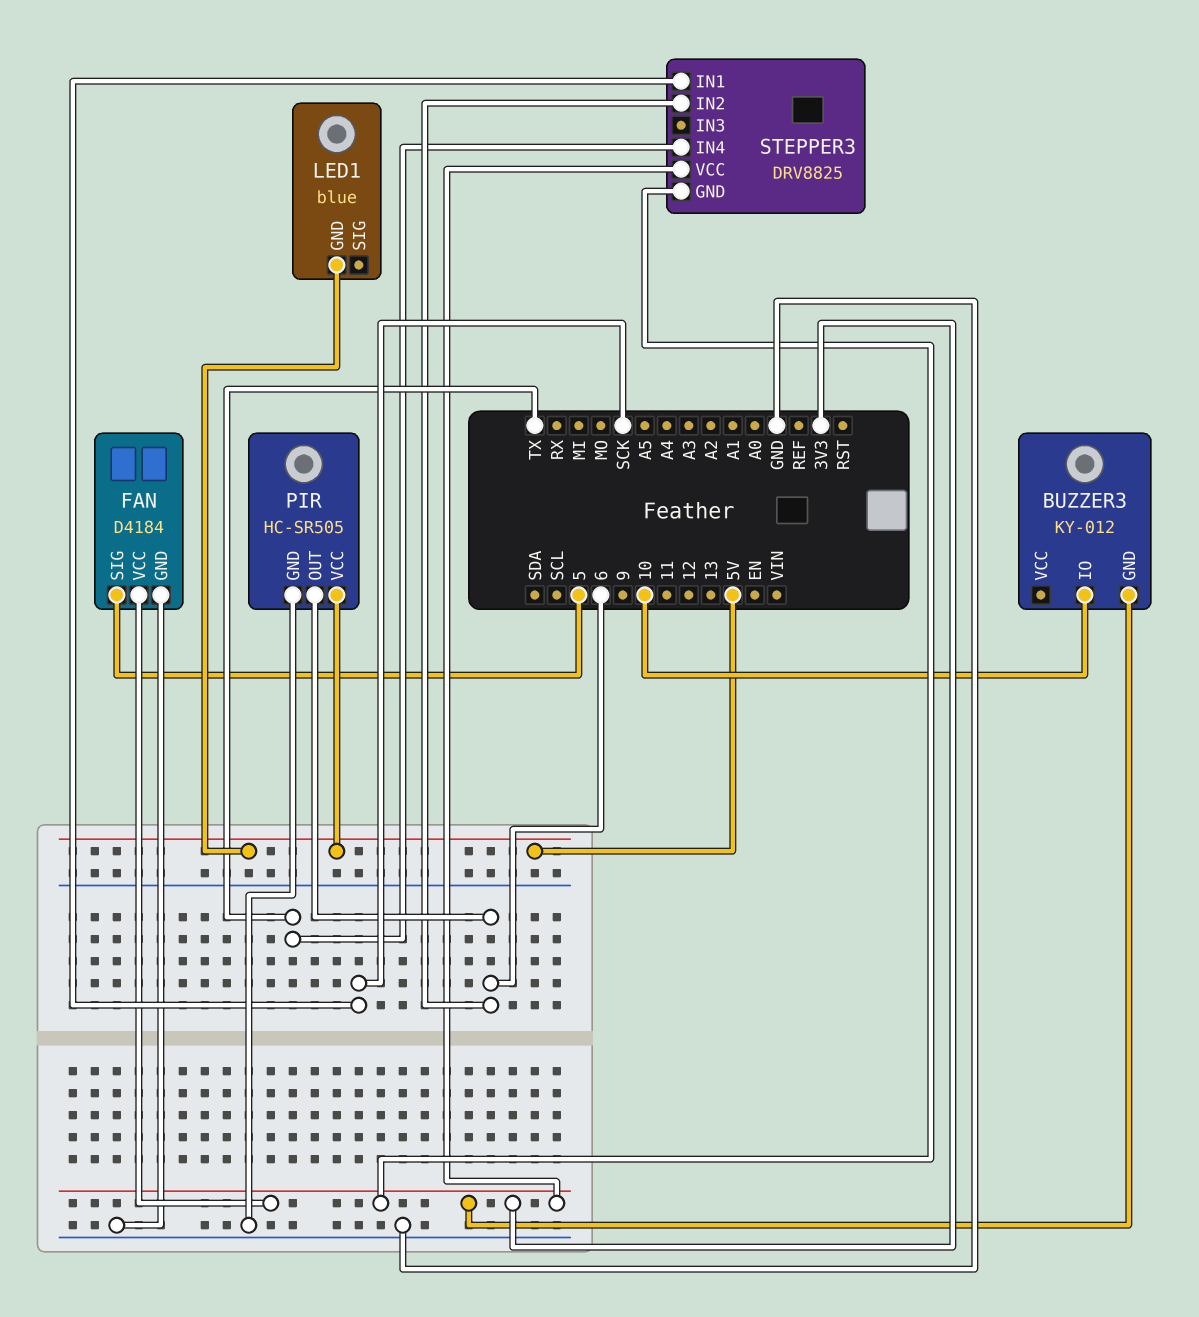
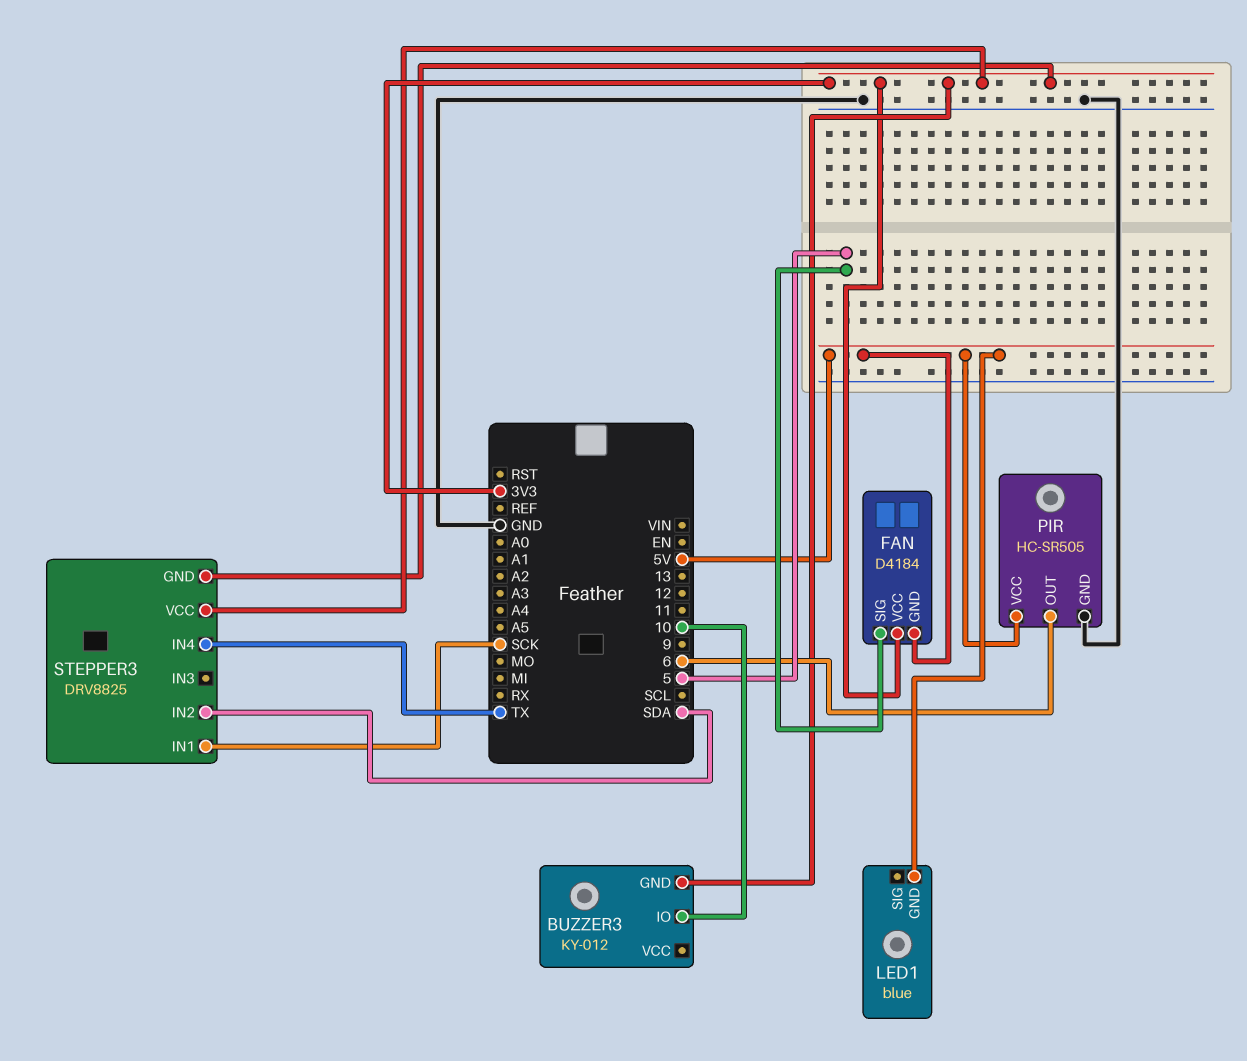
FAN pin GND: GND -> 5V
STEPPER3 pin IN2: 6 -> SDA

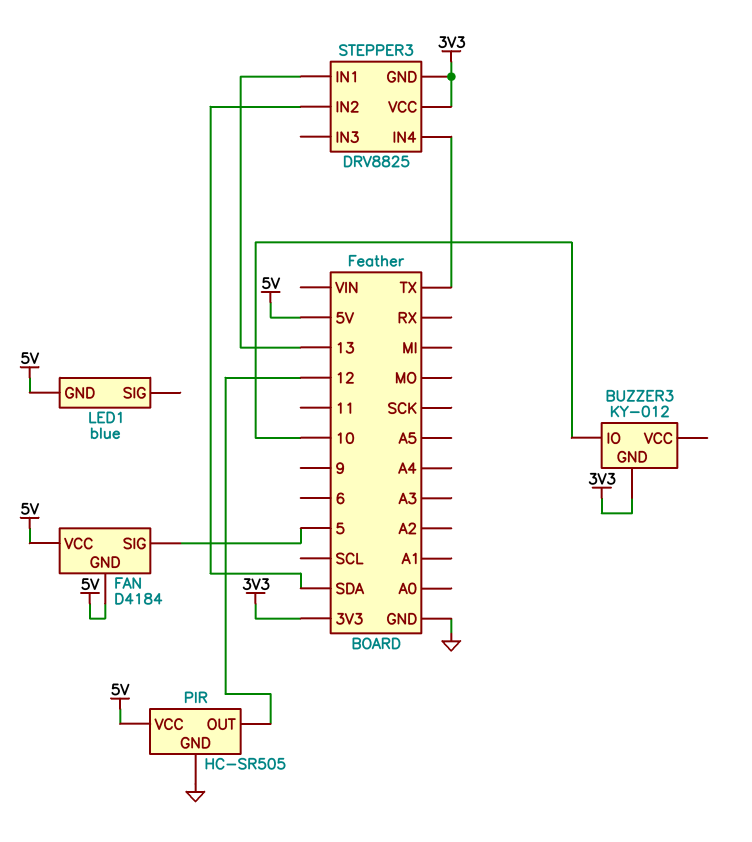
FAN pin VCC: 3V3 -> 5V
PIR pin OUT: 6 -> 12
STEPPER3 pin IN1: SCK -> 13

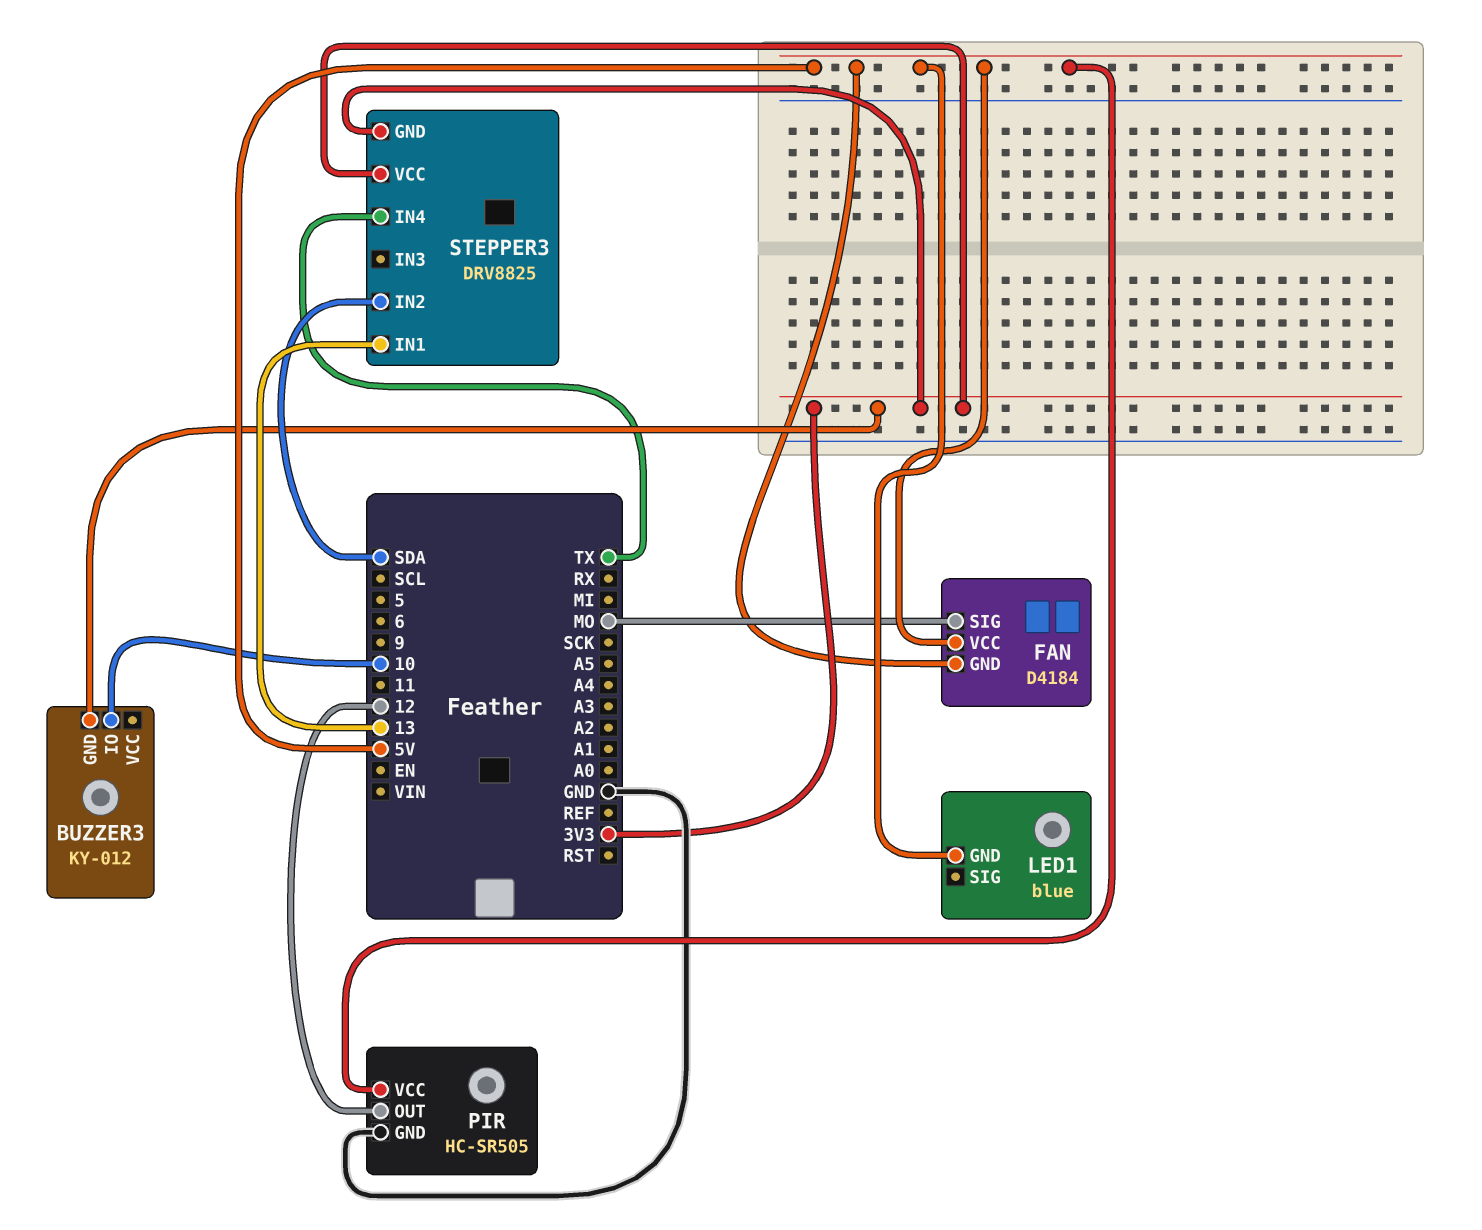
FAN pin SIG: 5 -> MO

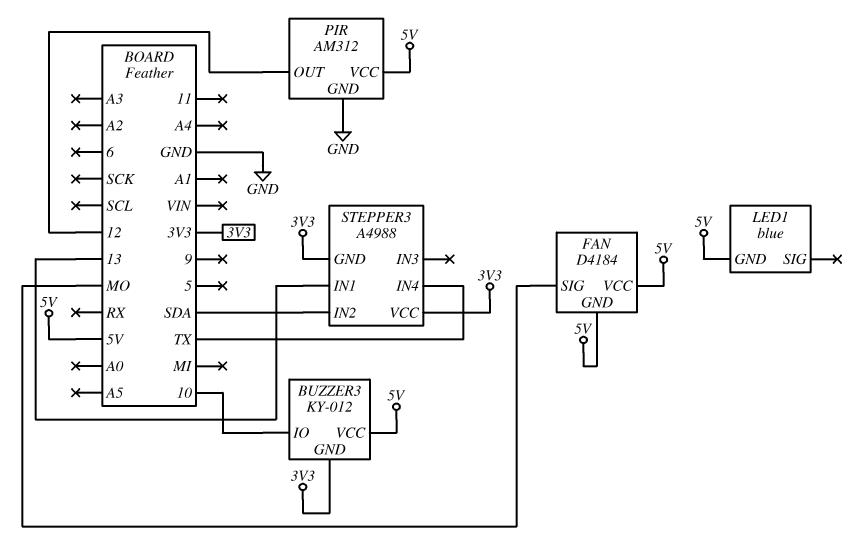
BUZZER3 pin VCC: none -> 5V
PIR: HC-SR505 -> AM312
STEPPER3: DRV8825 -> A4988

